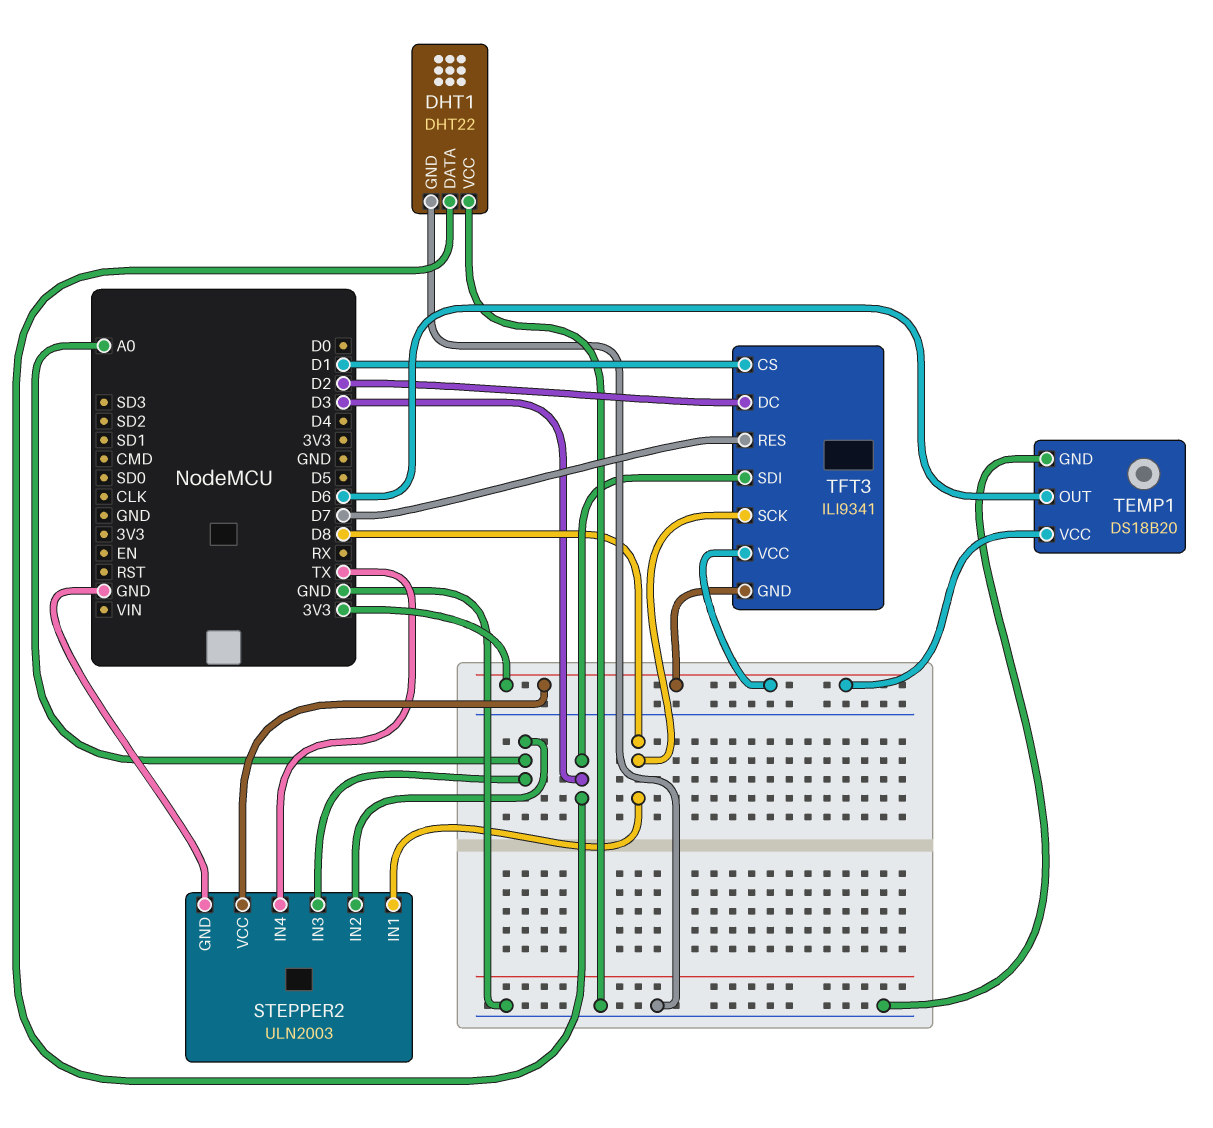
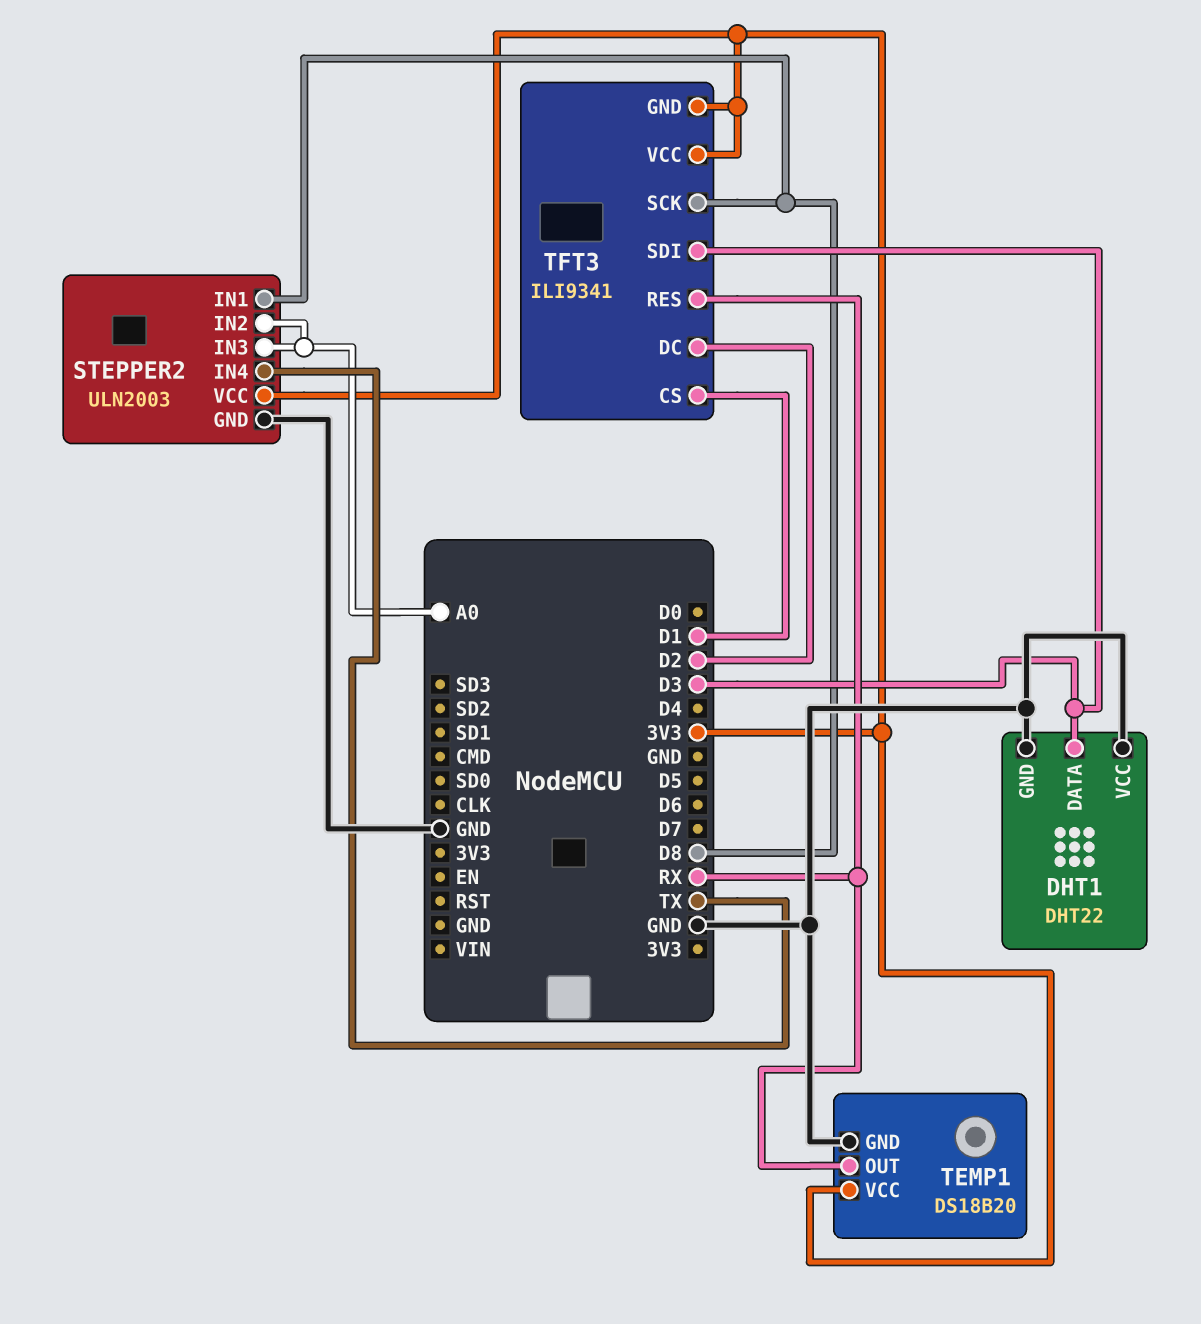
TEMP1 pin OUT: D6 -> RX
TFT3 pin RES: D7 -> RX

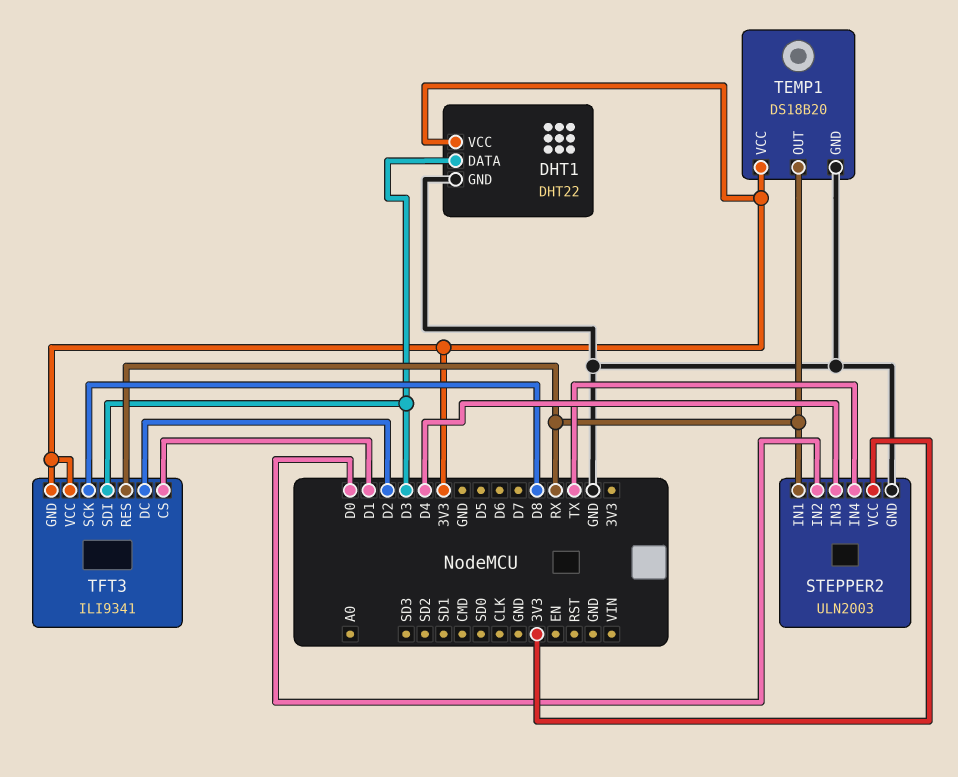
DHT1 pin VCC: GND -> 3V3
STEPPER2 pin IN1: D8 -> RX
STEPPER2 pin IN2: A0 -> D0
STEPPER2 pin IN3: A0 -> D4

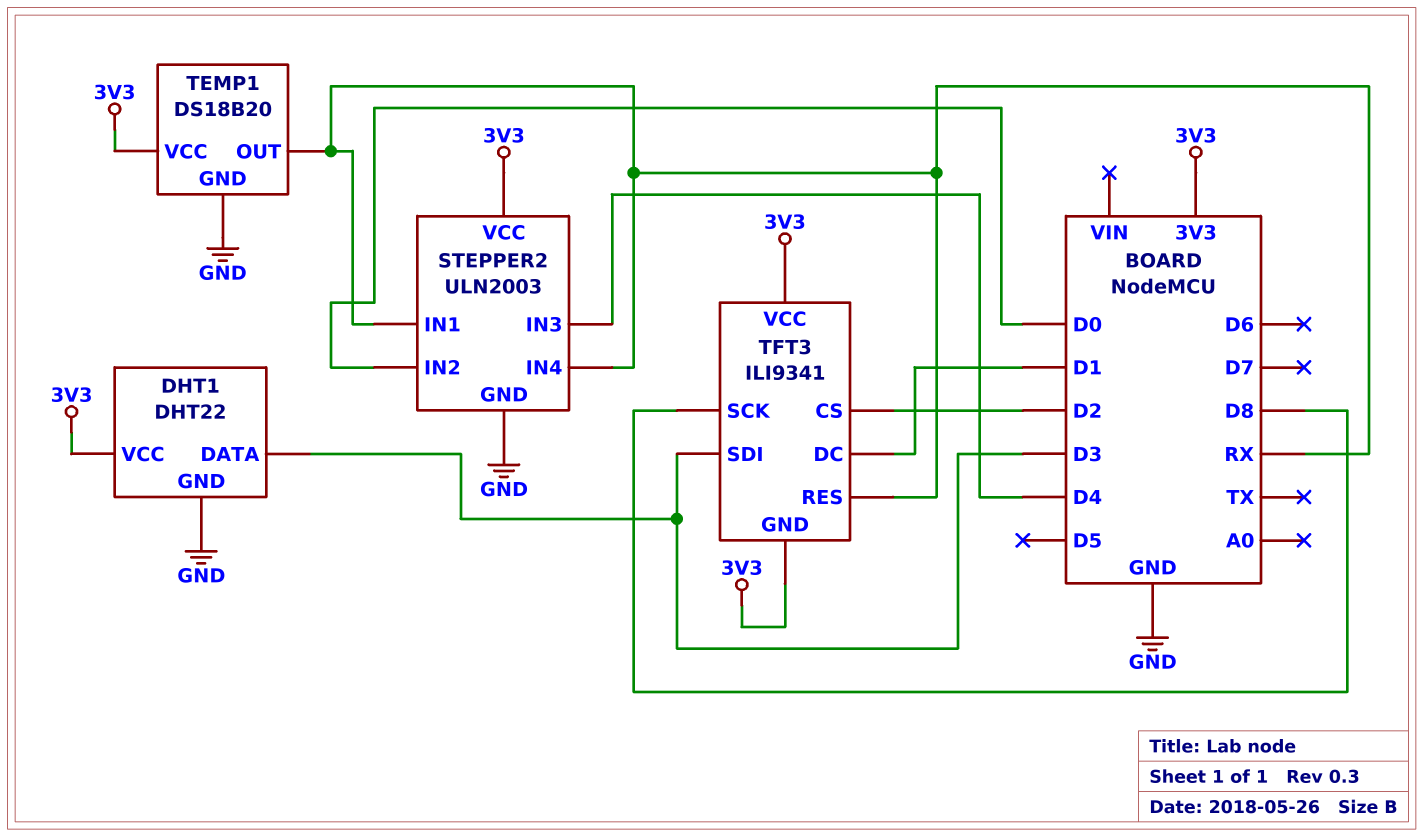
STEPPER2 pin IN4: TX -> RX
TFT3 pin CS: D1 -> D2
TFT3 pin DC: D2 -> D1

